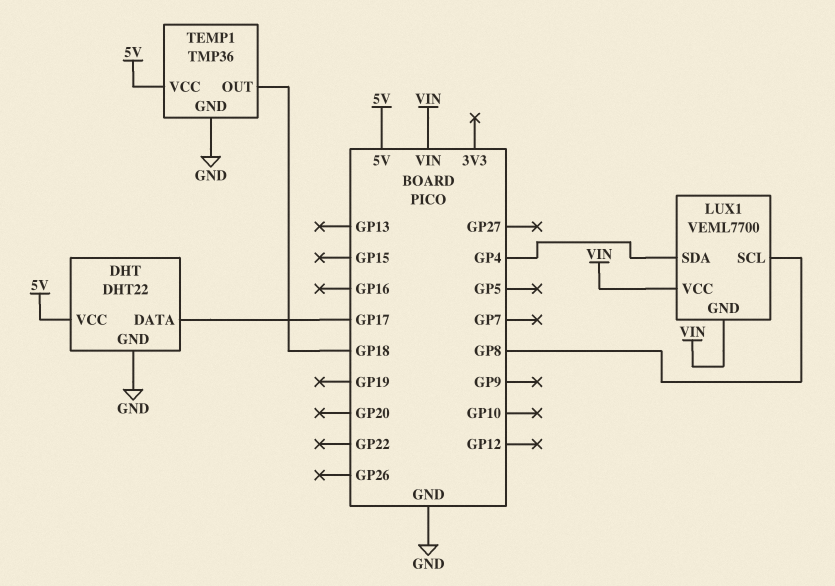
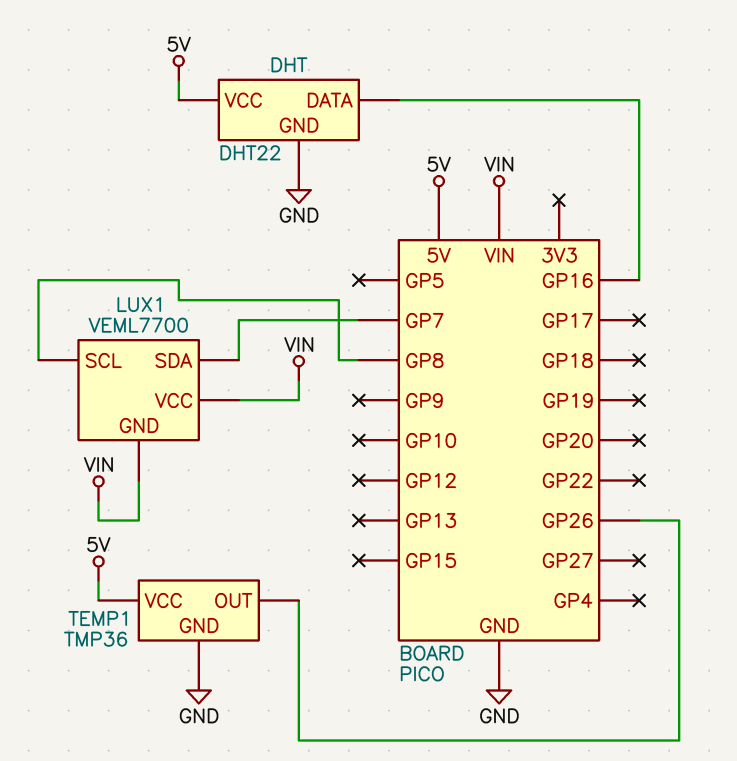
DHT pin DATA: GP17 -> GP16
LUX1 pin SDA: GP4 -> GP7
TEMP1 pin OUT: GP18 -> GP26

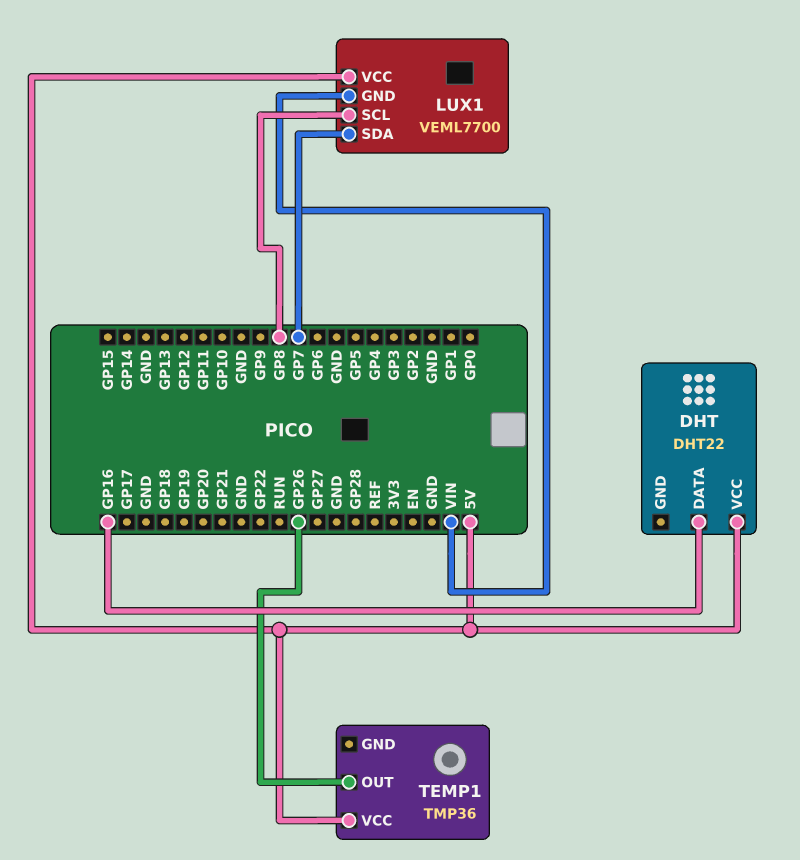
DHT pin GND: GND -> none
LUX1 pin VCC: VIN -> 5V
TEMP1 pin GND: GND -> none

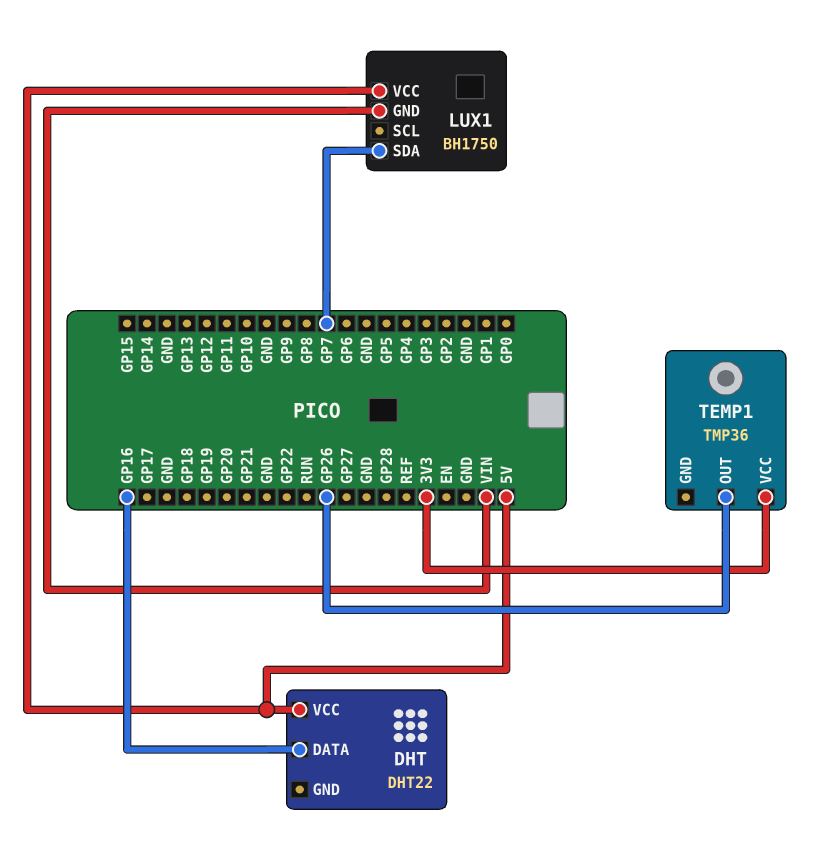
LUX1: VEML7700 -> BH1750
LUX1 pin SCL: GP8 -> none
TEMP1 pin VCC: 5V -> 3V3

